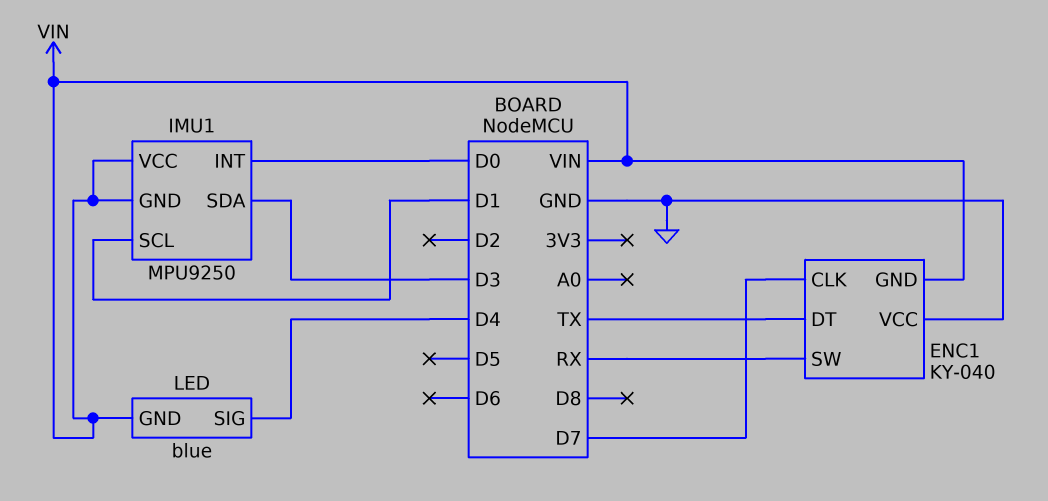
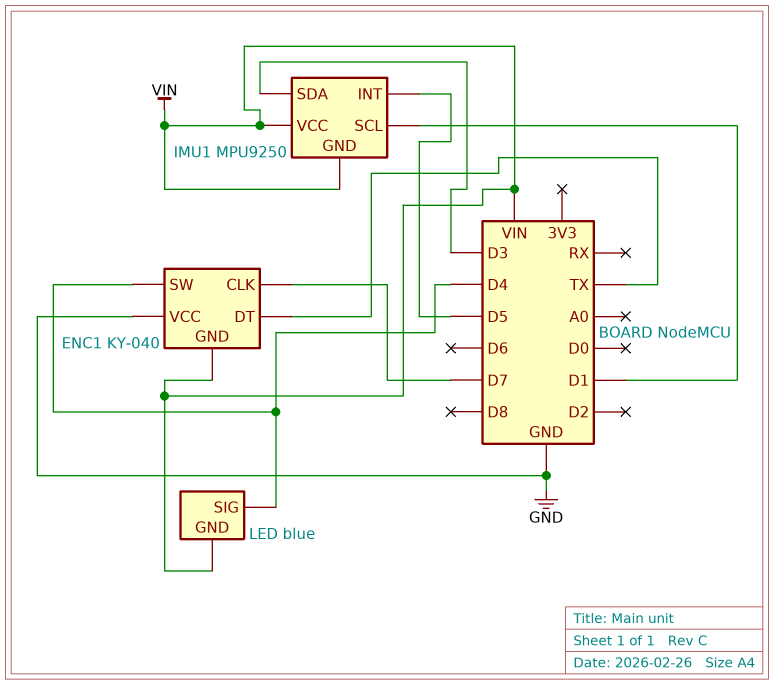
ENC1 pin SW: RX -> D4
IMU1 pin INT: D0 -> D5

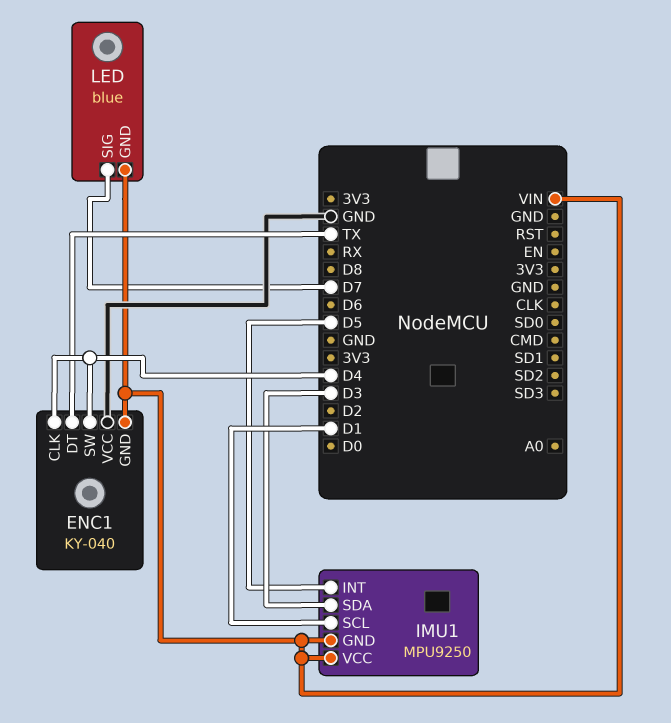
ENC1 pin CLK: D7 -> D4
LED pin SIG: D4 -> D7

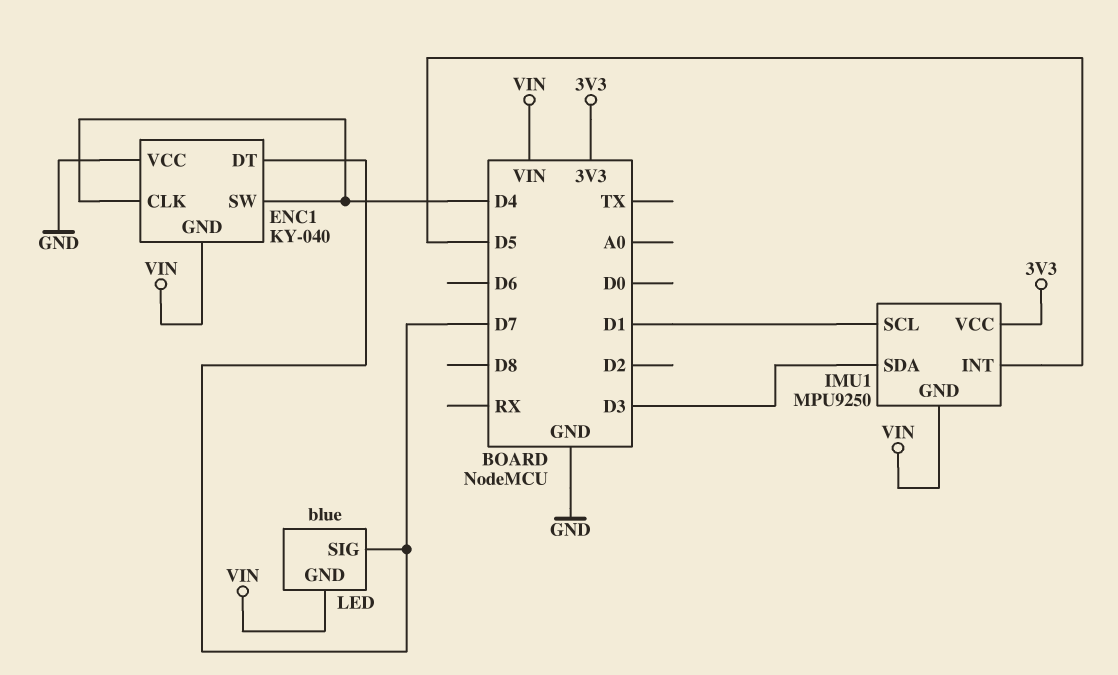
ENC1 pin DT: TX -> D7
IMU1 pin VCC: VIN -> 3V3

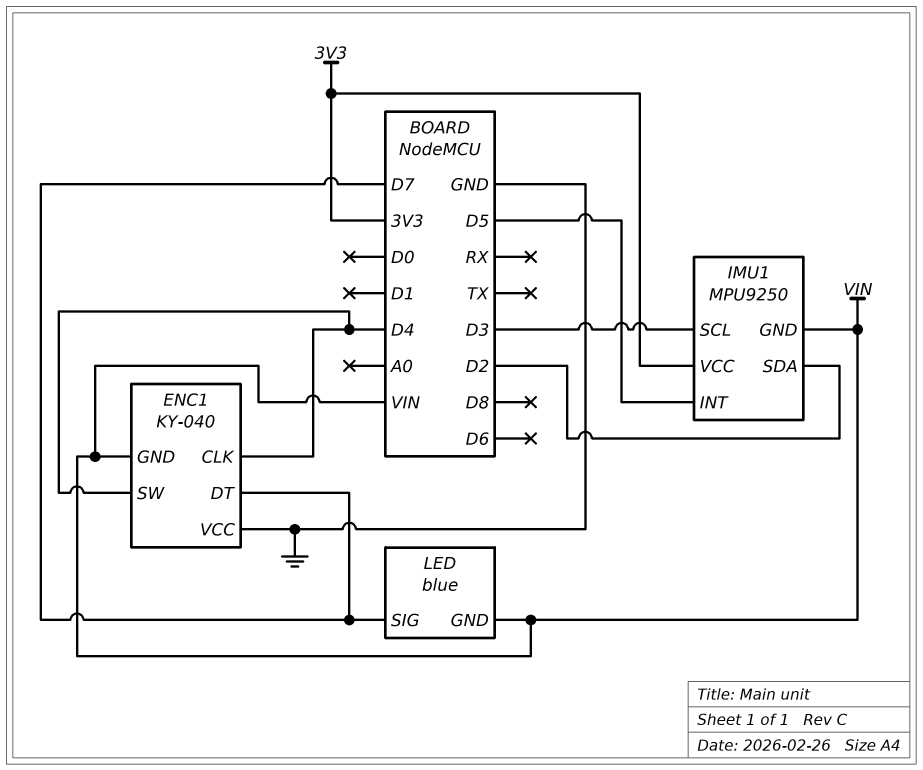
IMU1 pin SCL: D1 -> D3
IMU1 pin SDA: D3 -> D2

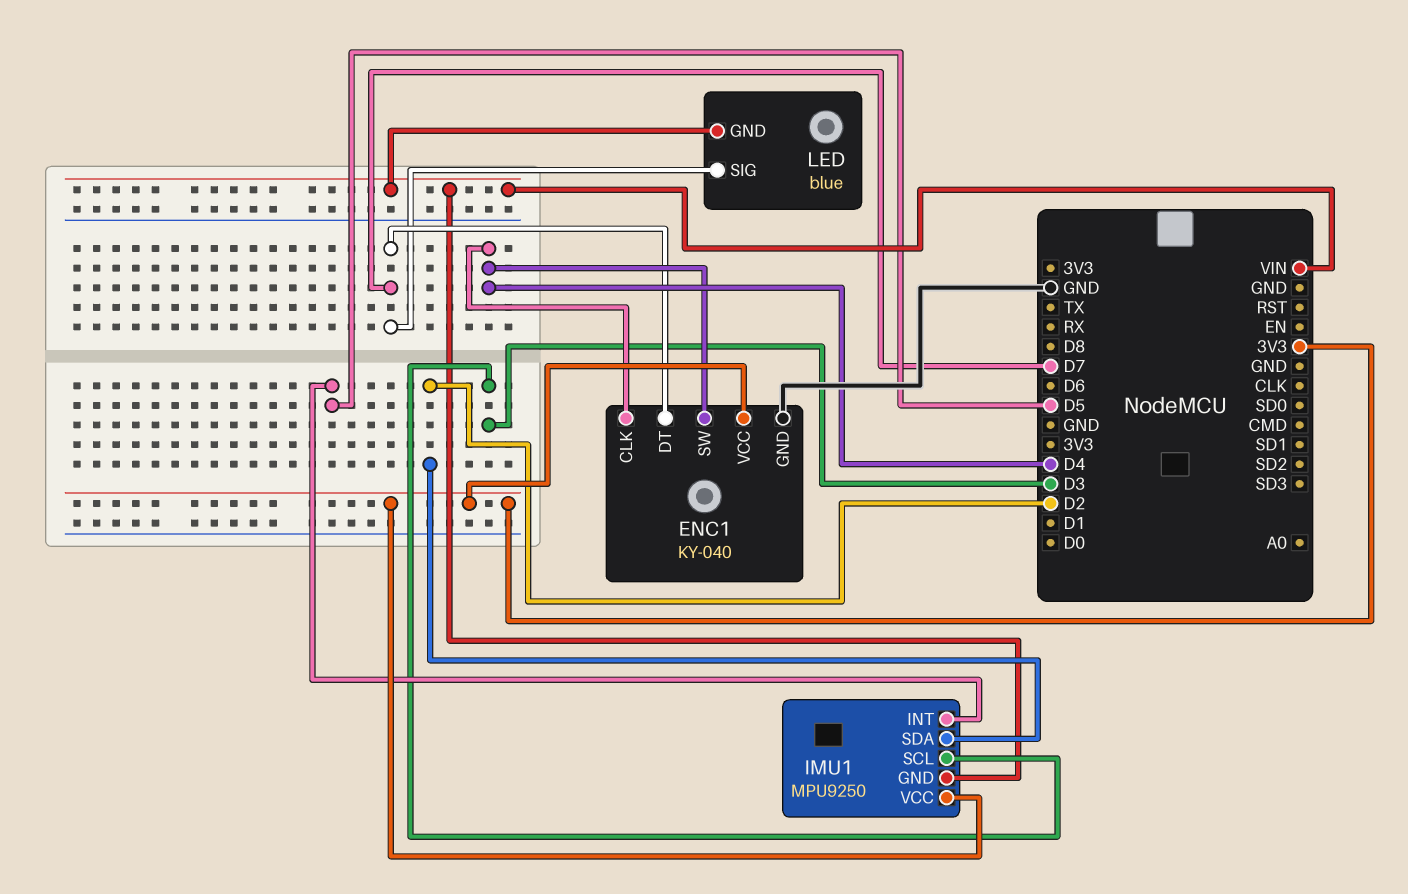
ENC1 pin GND: VIN -> GND
ENC1 pin VCC: GND -> 3V3

